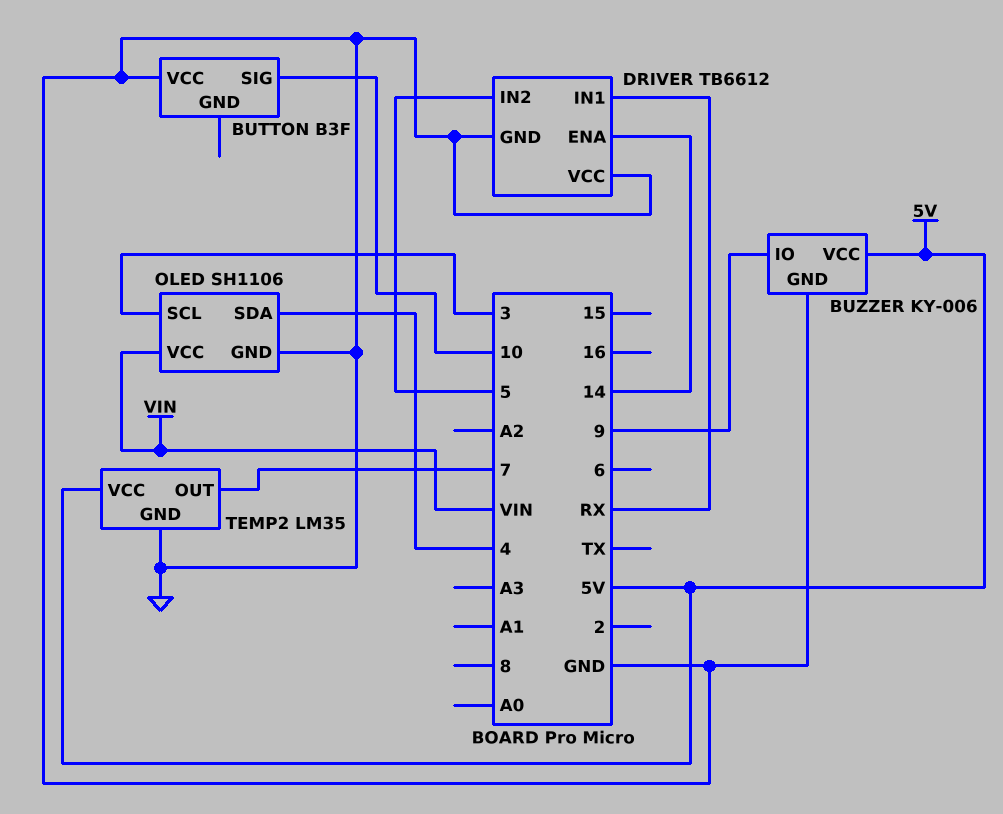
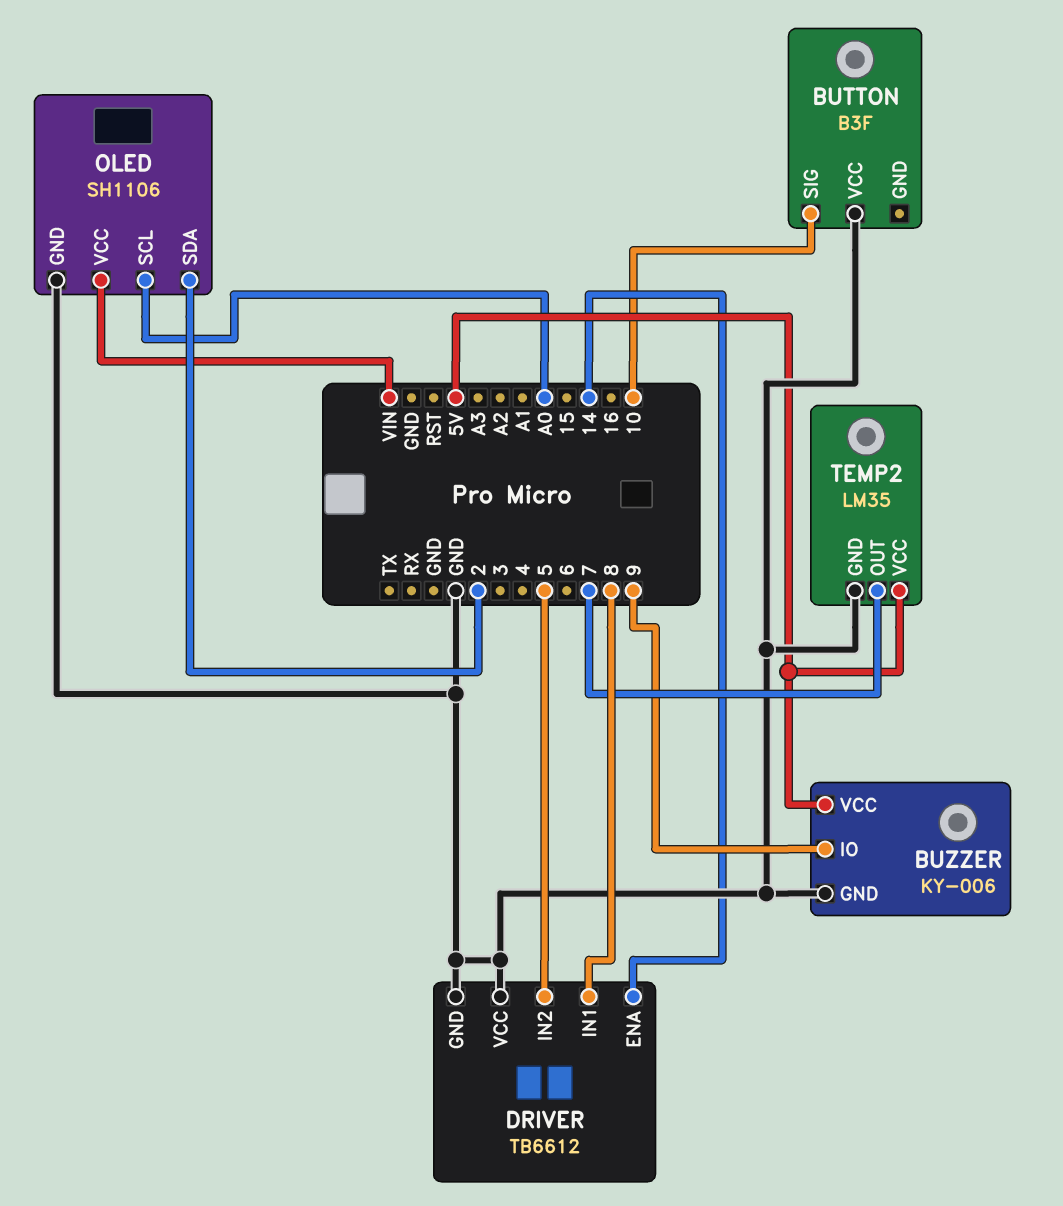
DRIVER pin IN1: RX -> 8
OLED pin SCL: 3 -> A0
OLED pin SDA: 4 -> 2

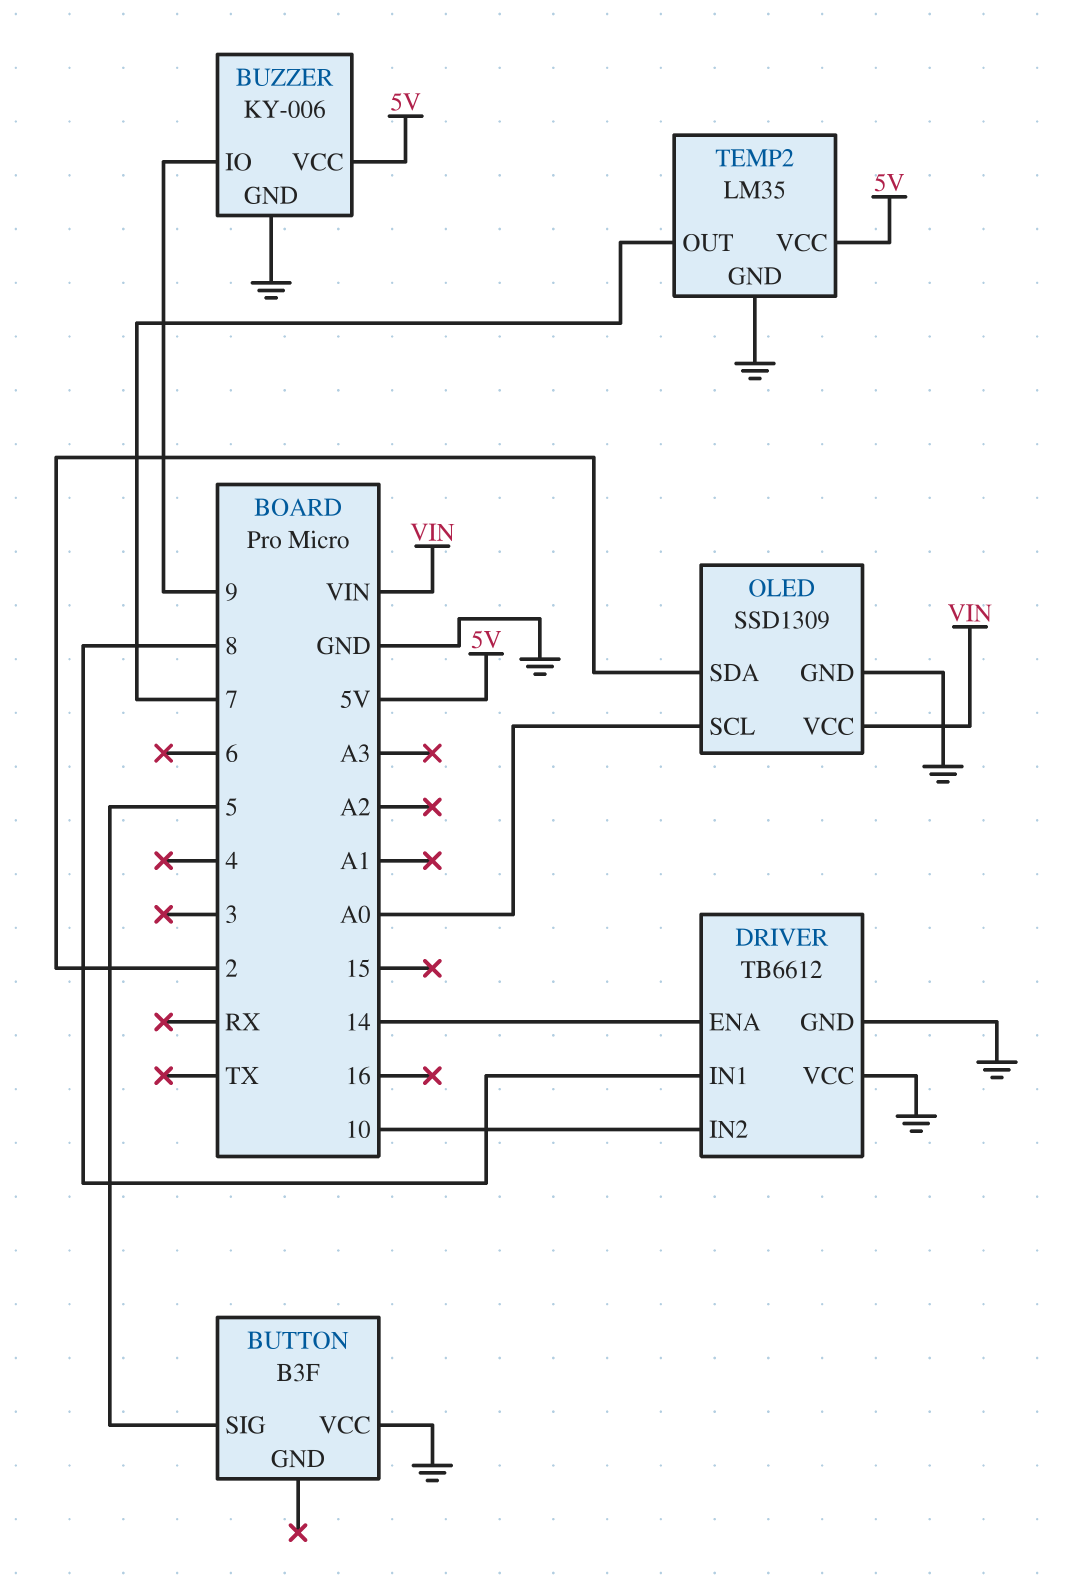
BUTTON pin SIG: 10 -> 5
DRIVER pin IN2: 5 -> 10
OLED: SH1106 -> SSD1309

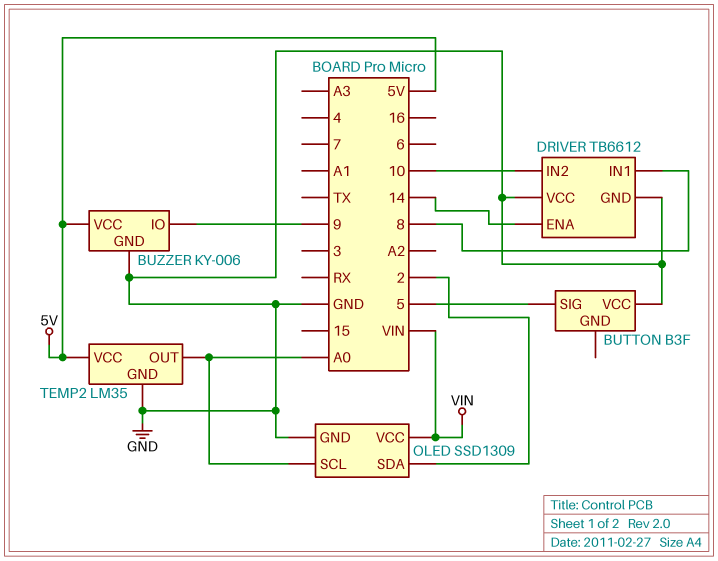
TEMP2 pin OUT: 7 -> A0

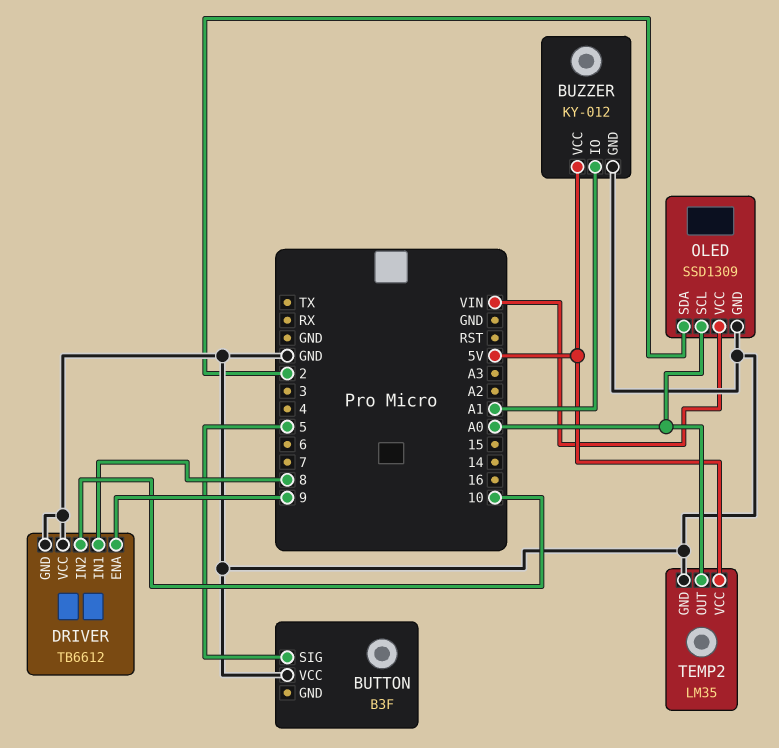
BUZZER: KY-006 -> KY-012
BUZZER pin IO: 9 -> A1
DRIVER pin ENA: 14 -> 9

